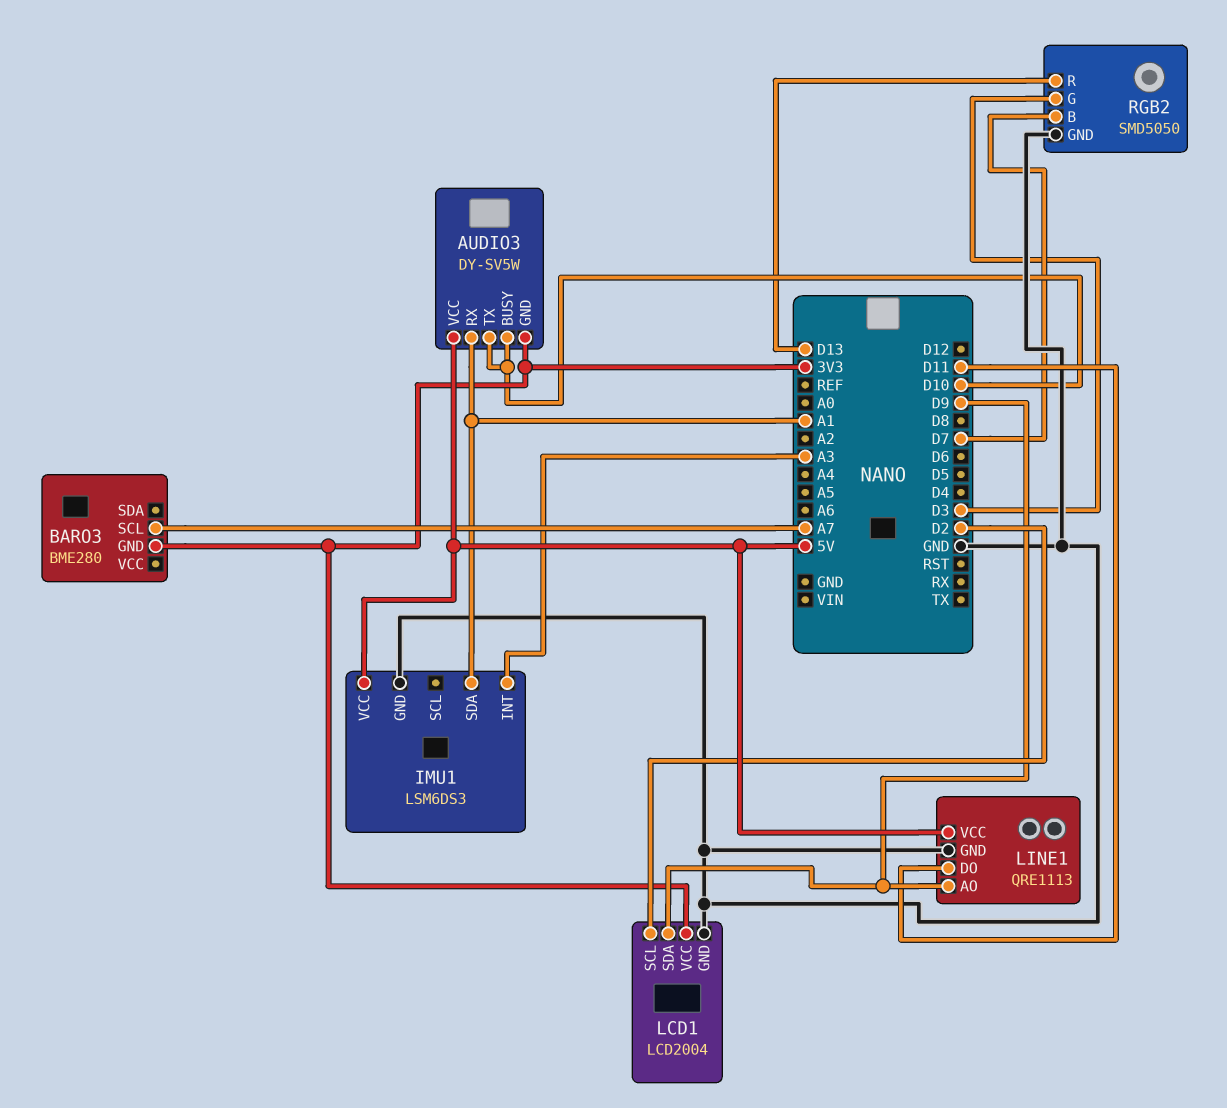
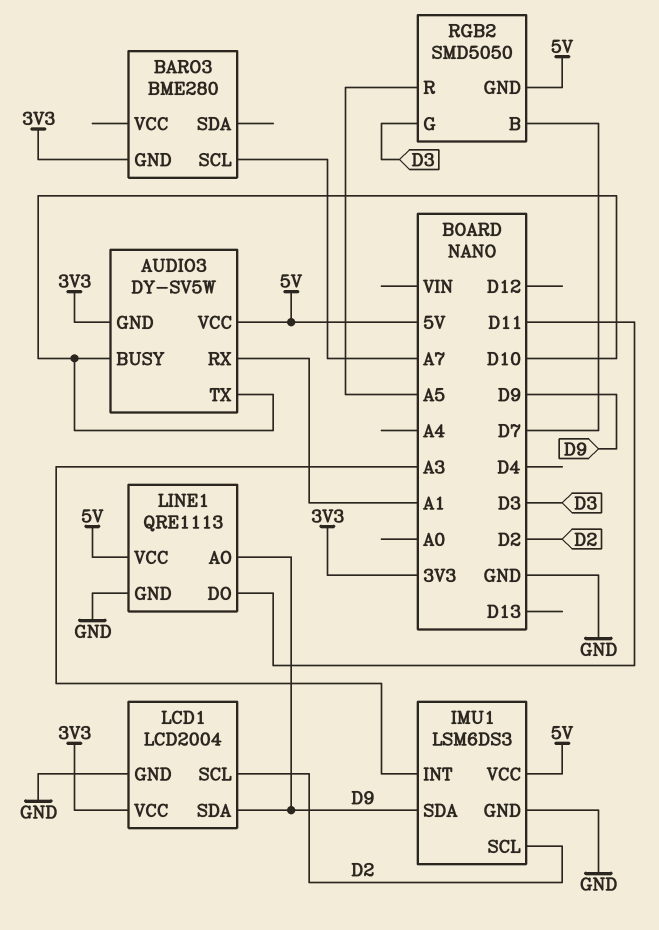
IMU1 pin SCL: none -> D2
IMU1 pin SDA: A1 -> D9
RGB2 pin GND: GND -> 5V
RGB2 pin R: D13 -> A5

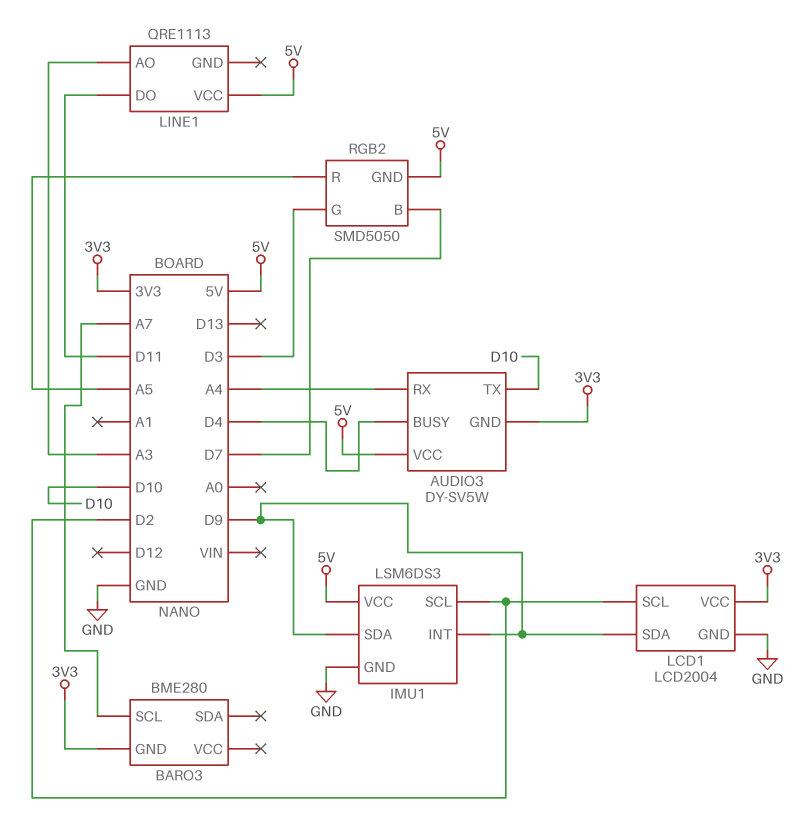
AUDIO3 pin BUSY: D10 -> D4
AUDIO3 pin RX: A1 -> A4
IMU1 pin INT: A3 -> D9
LINE1 pin AO: D9 -> A3
LINE1 pin GND: GND -> none

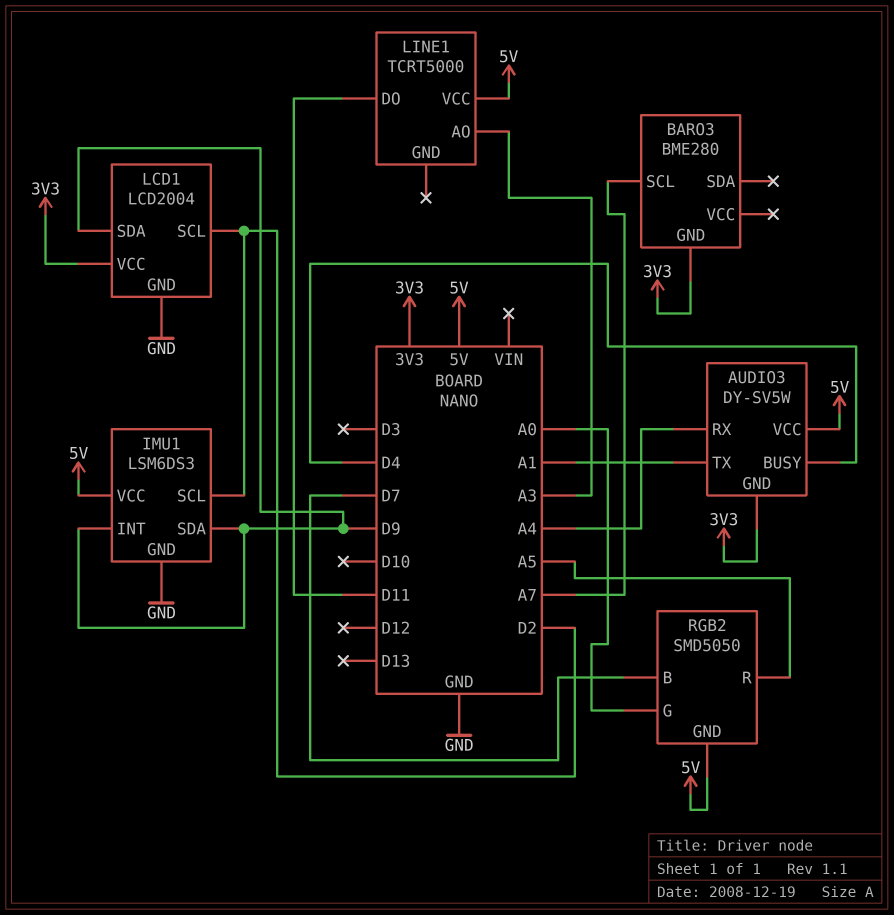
AUDIO3 pin TX: D10 -> A1
LINE1: QRE1113 -> TCRT5000
RGB2 pin G: D3 -> A0

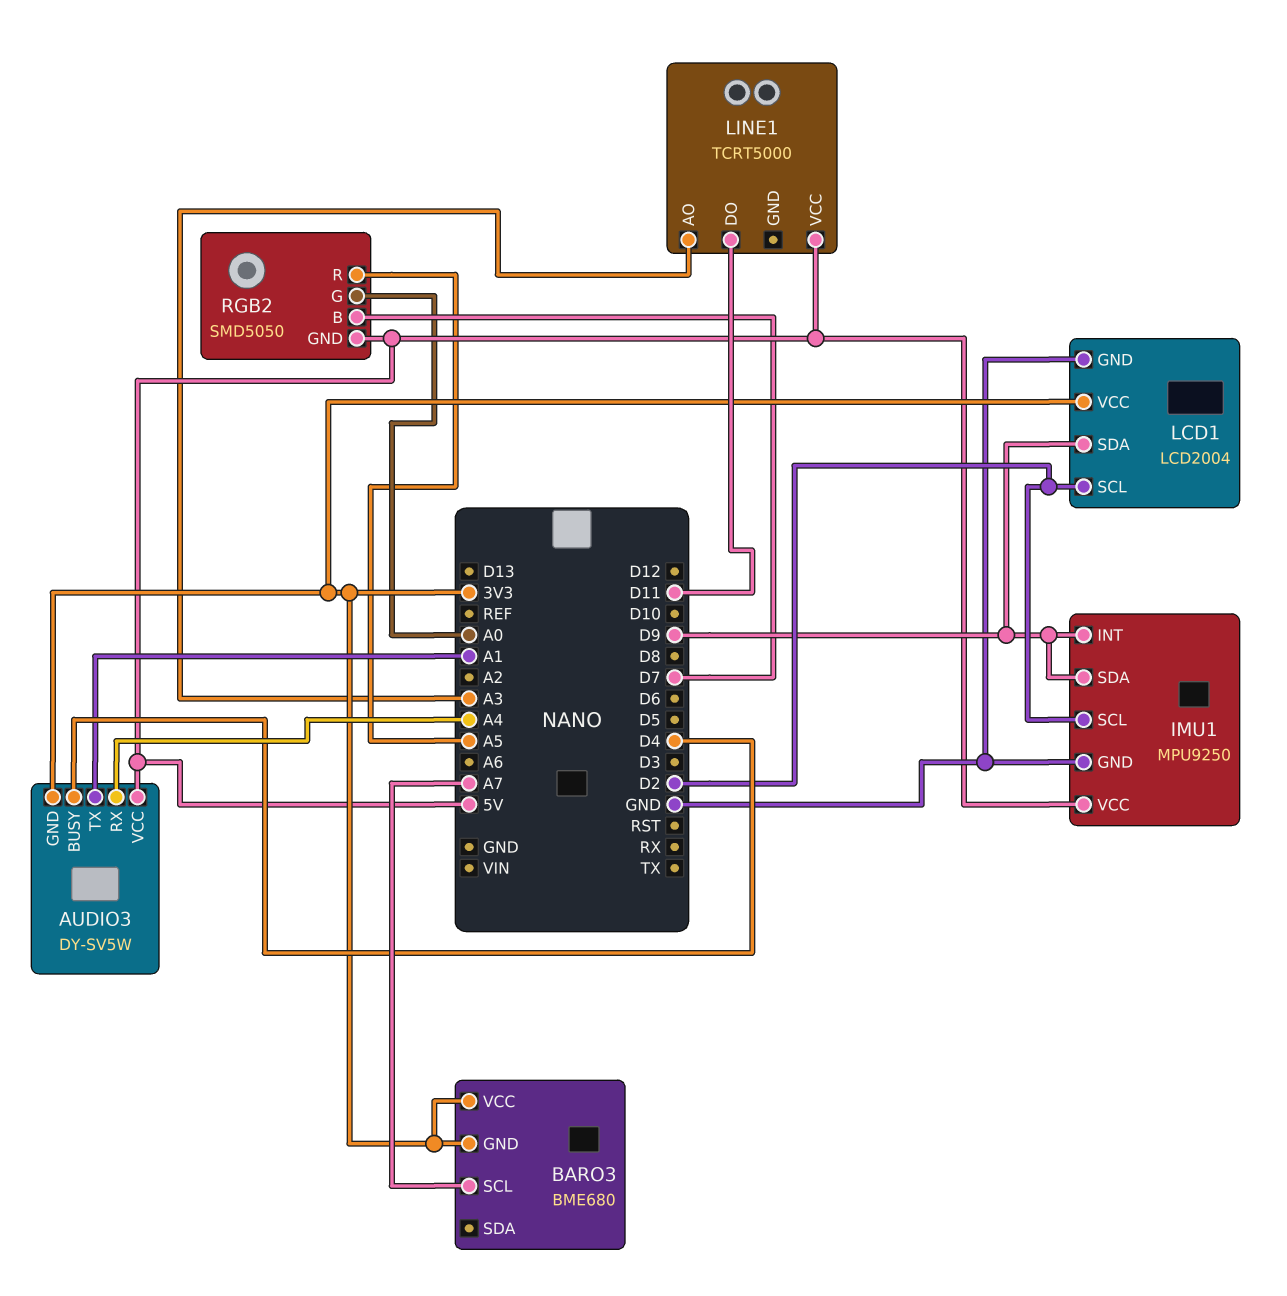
BARO3: BME280 -> BME680
BARO3 pin VCC: none -> 3V3
IMU1: LSM6DS3 -> MPU9250

